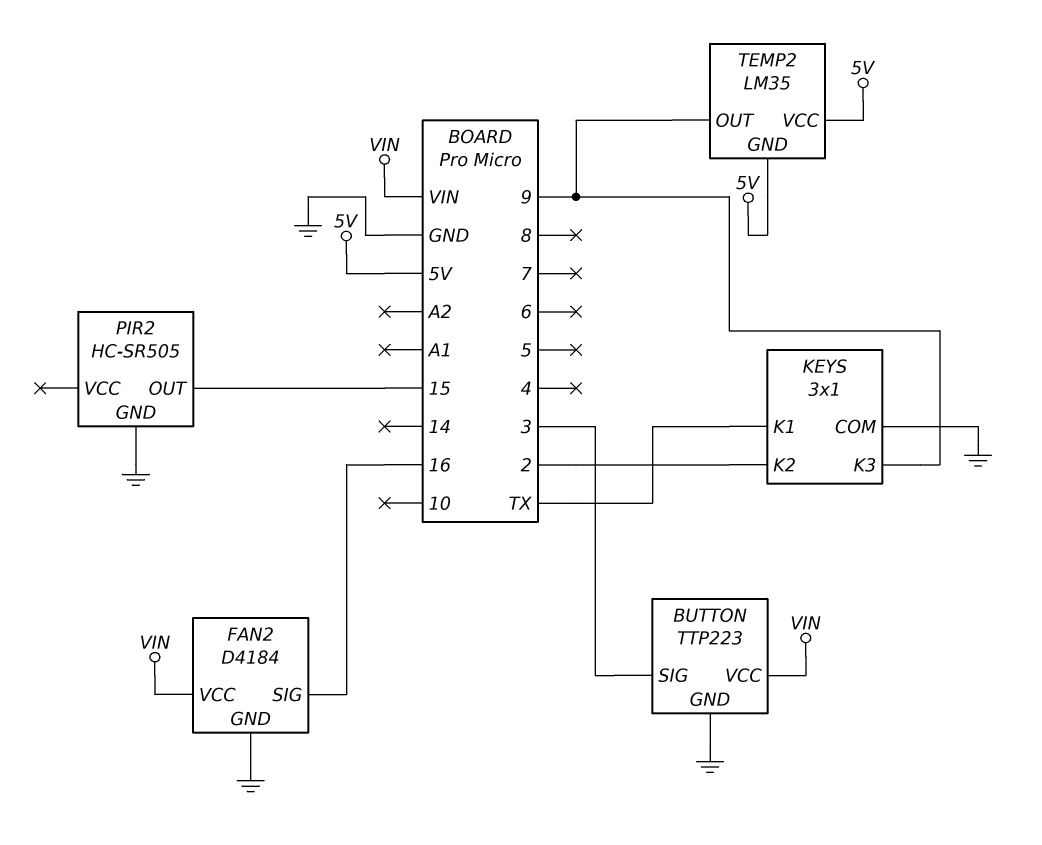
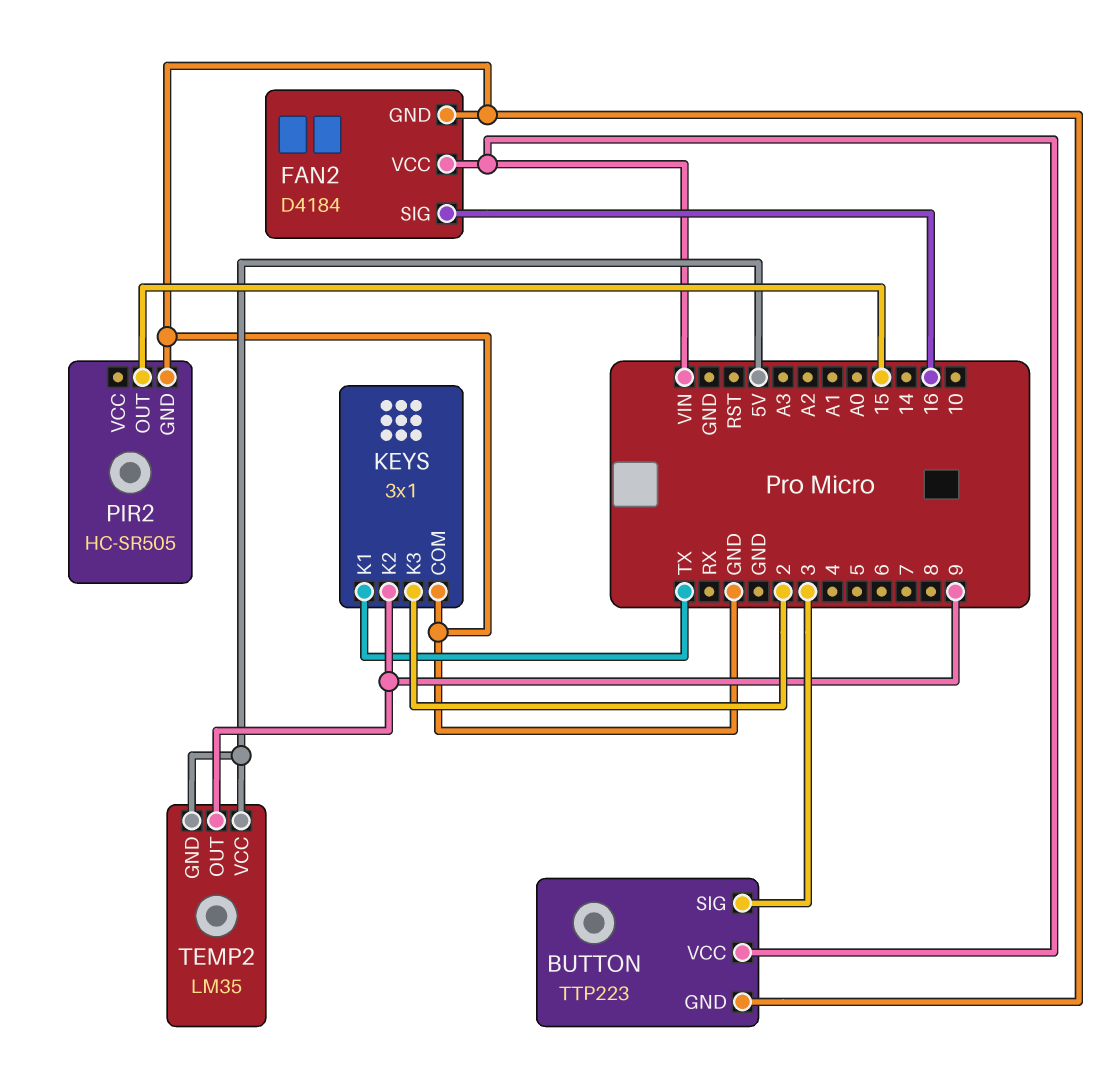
KEYS pin K2: 2 -> 9
KEYS pin K3: 9 -> 2

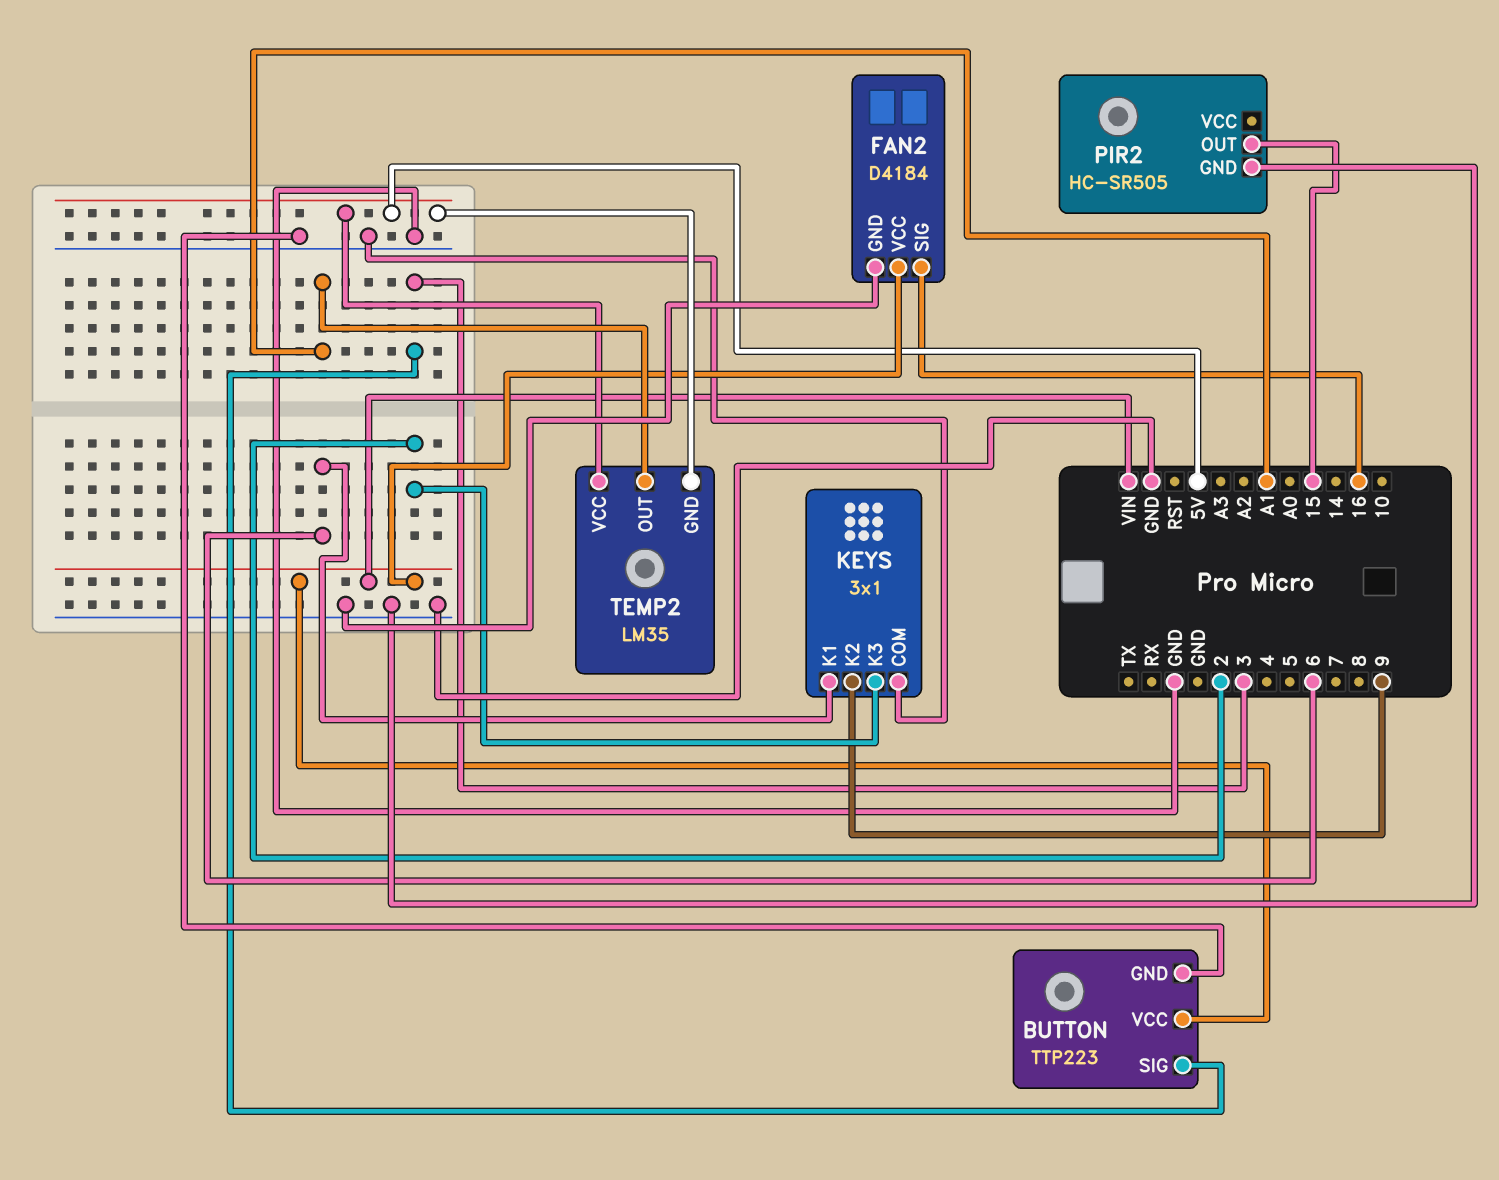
KEYS pin K1: TX -> 6
TEMP2 pin OUT: 9 -> A1

